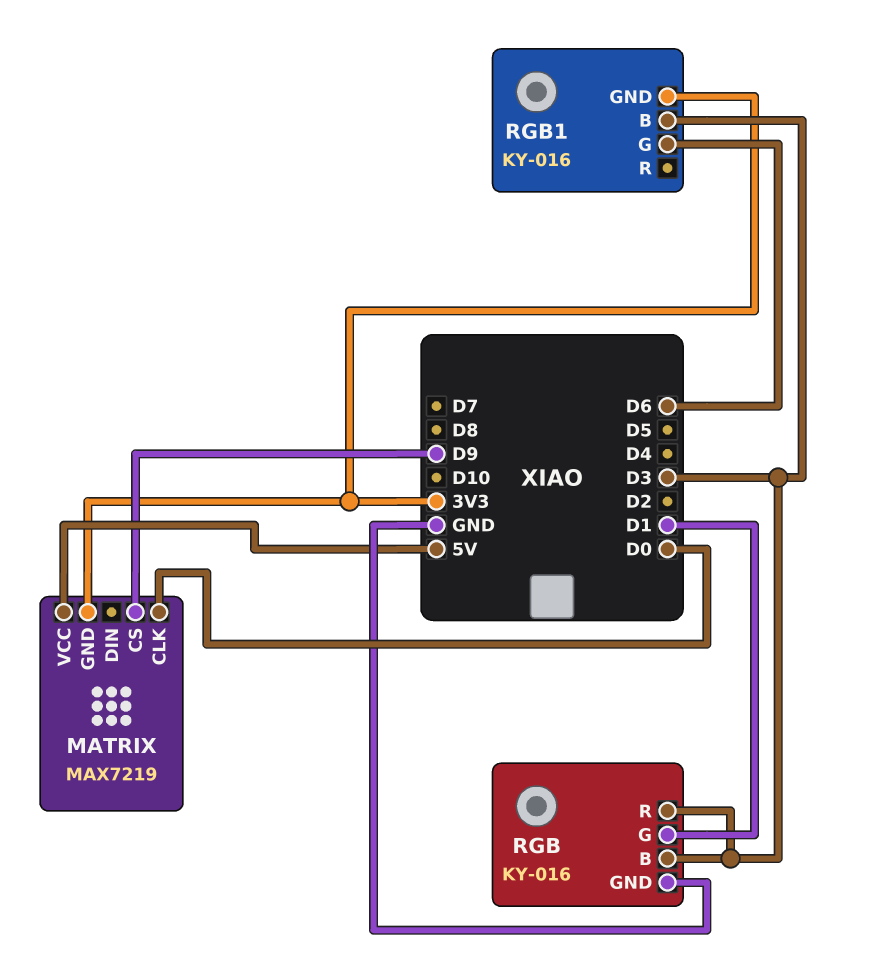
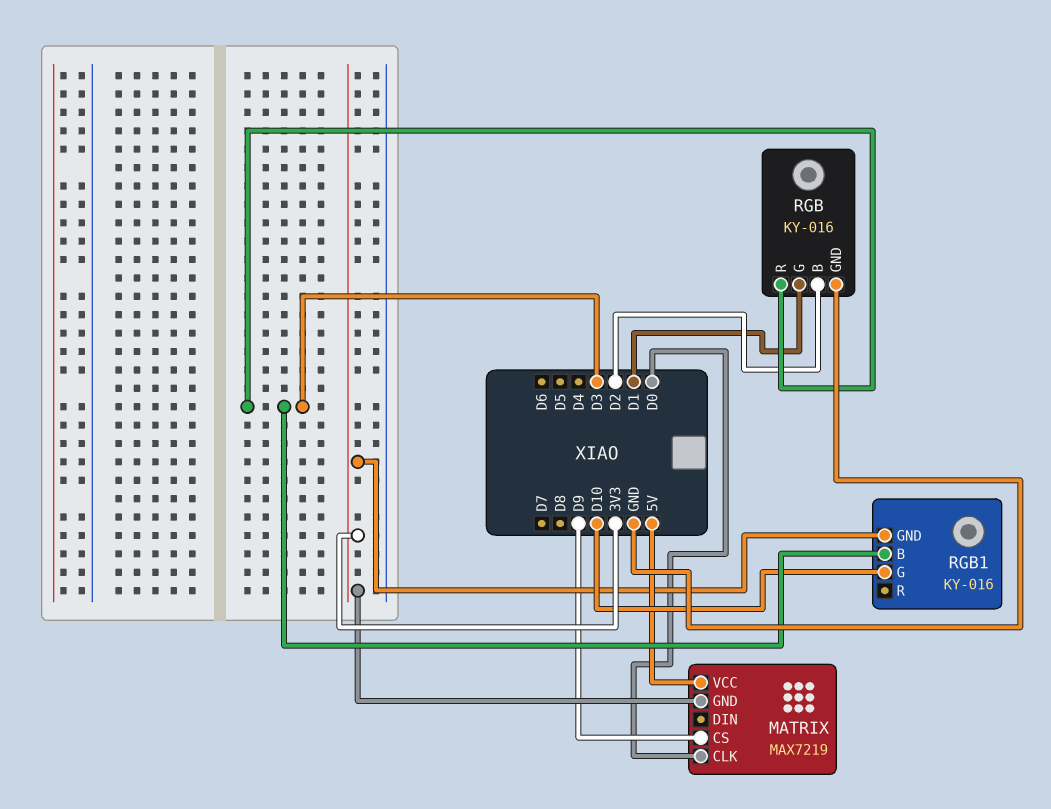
RGB pin B: D3 -> D2
RGB1 pin G: D6 -> D10

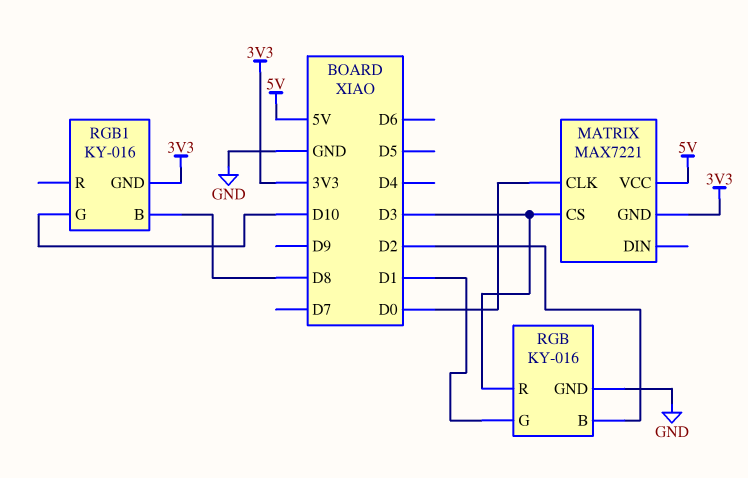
MATRIX: MAX7219 -> MAX7221
MATRIX pin CS: D9 -> D3
RGB1 pin B: D3 -> D8

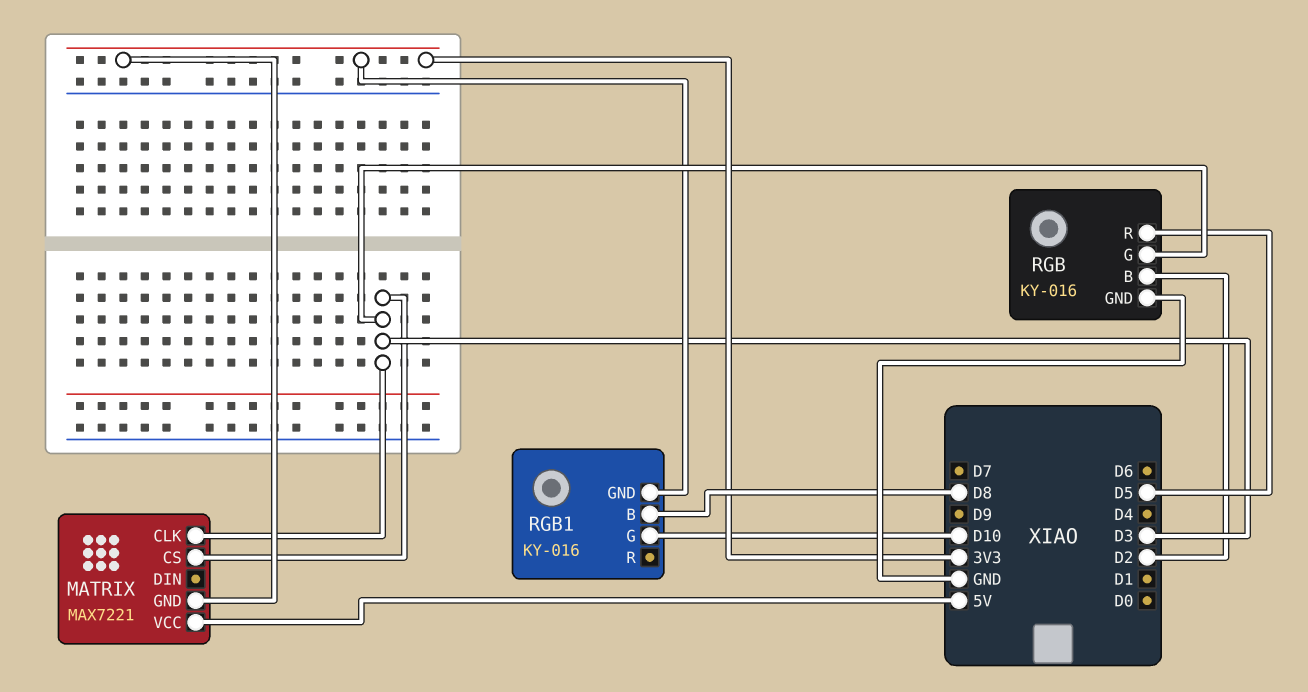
MATRIX pin CLK: D0 -> D3
RGB pin G: D1 -> D3
RGB pin R: D3 -> D5

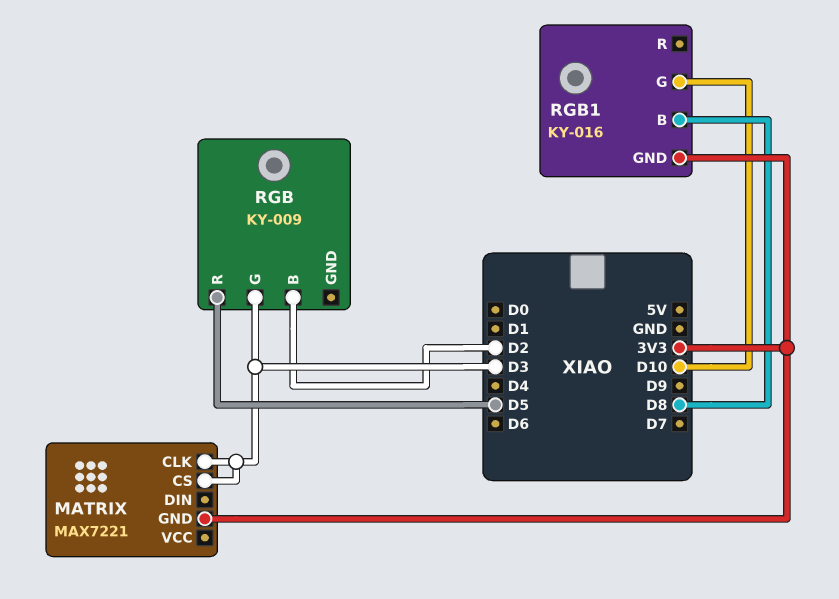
MATRIX pin VCC: 5V -> none
RGB: KY-016 -> KY-009
RGB pin GND: GND -> none

